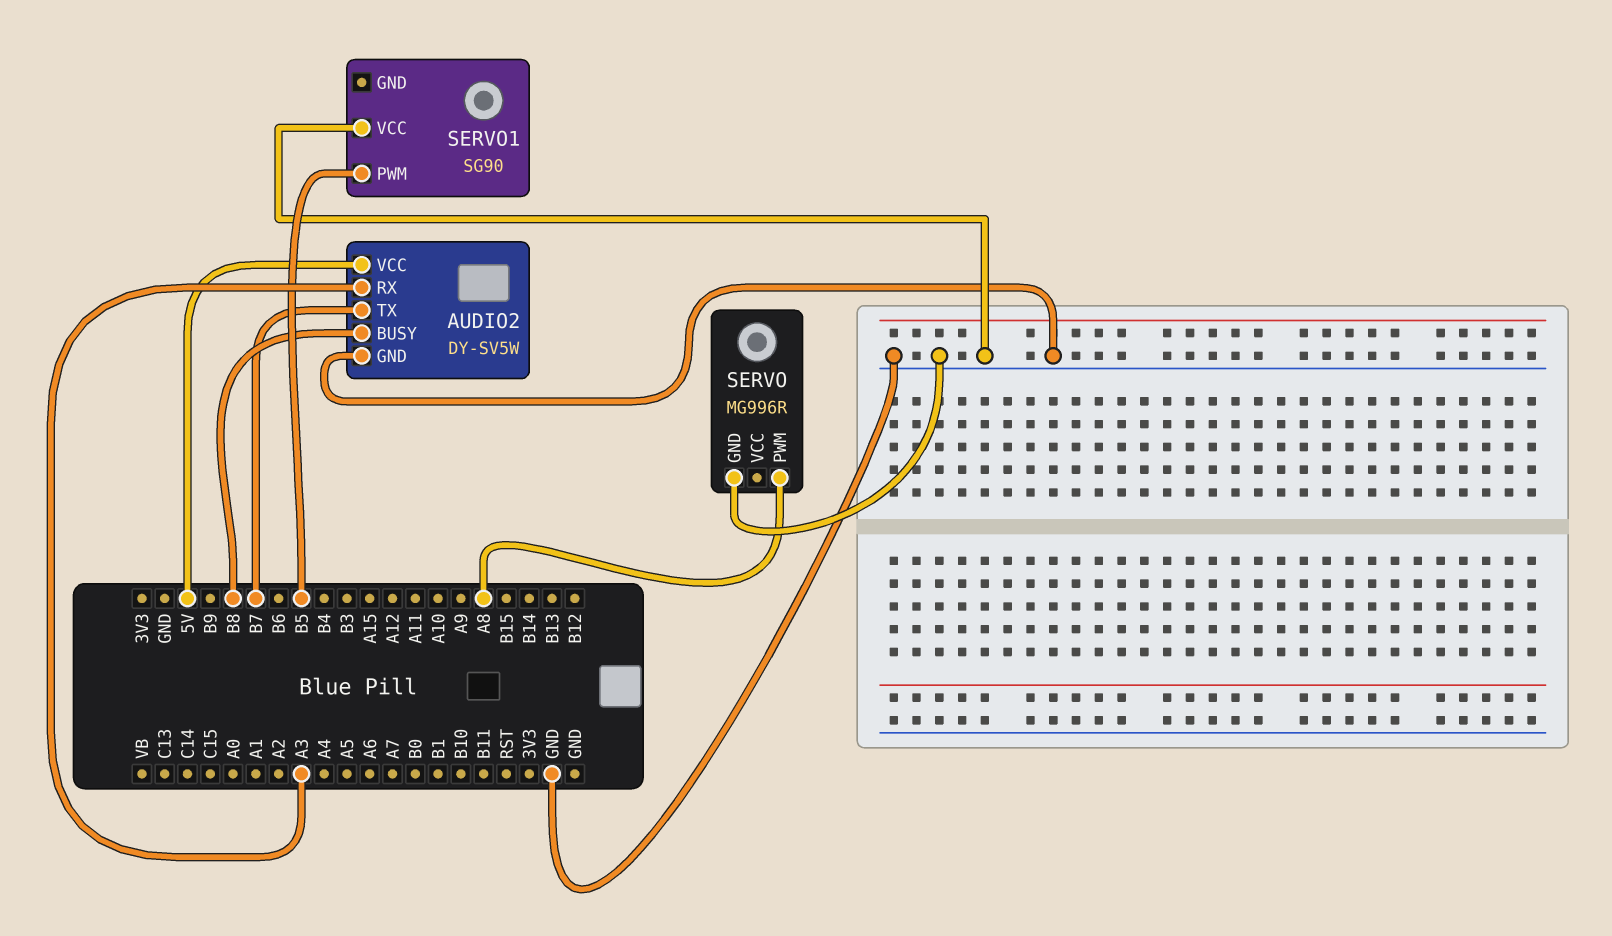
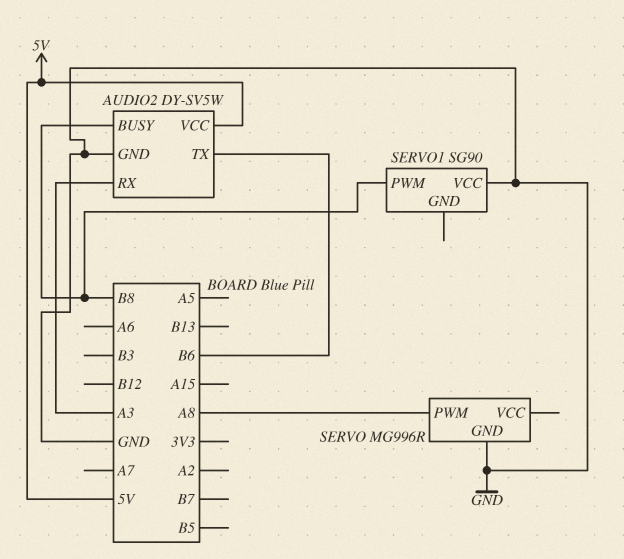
AUDIO2 pin TX: B7 -> B6
SERVO1 pin PWM: B5 -> B8

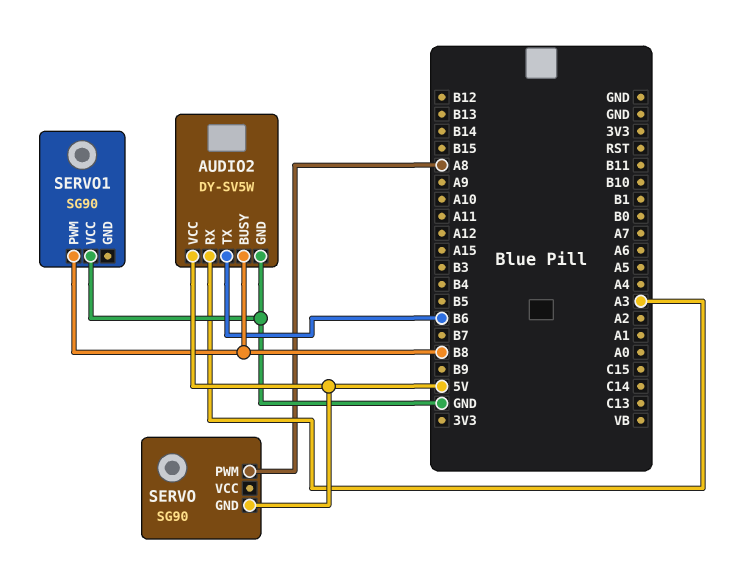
SERVO: MG996R -> SG90
SERVO pin GND: GND -> 5V

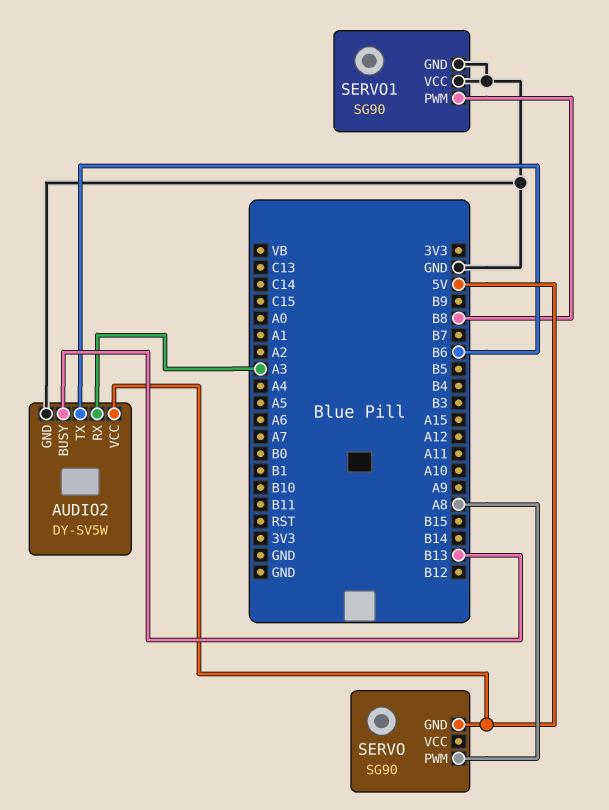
AUDIO2 pin BUSY: B8 -> B13
SERVO1 pin GND: none -> GND

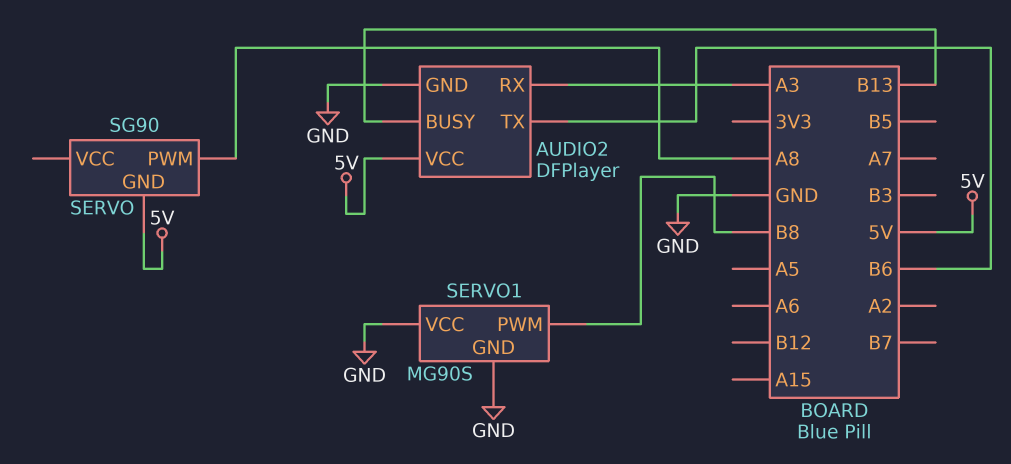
AUDIO2: DY-SV5W -> DFPlayer
SERVO1: SG90 -> MG90S

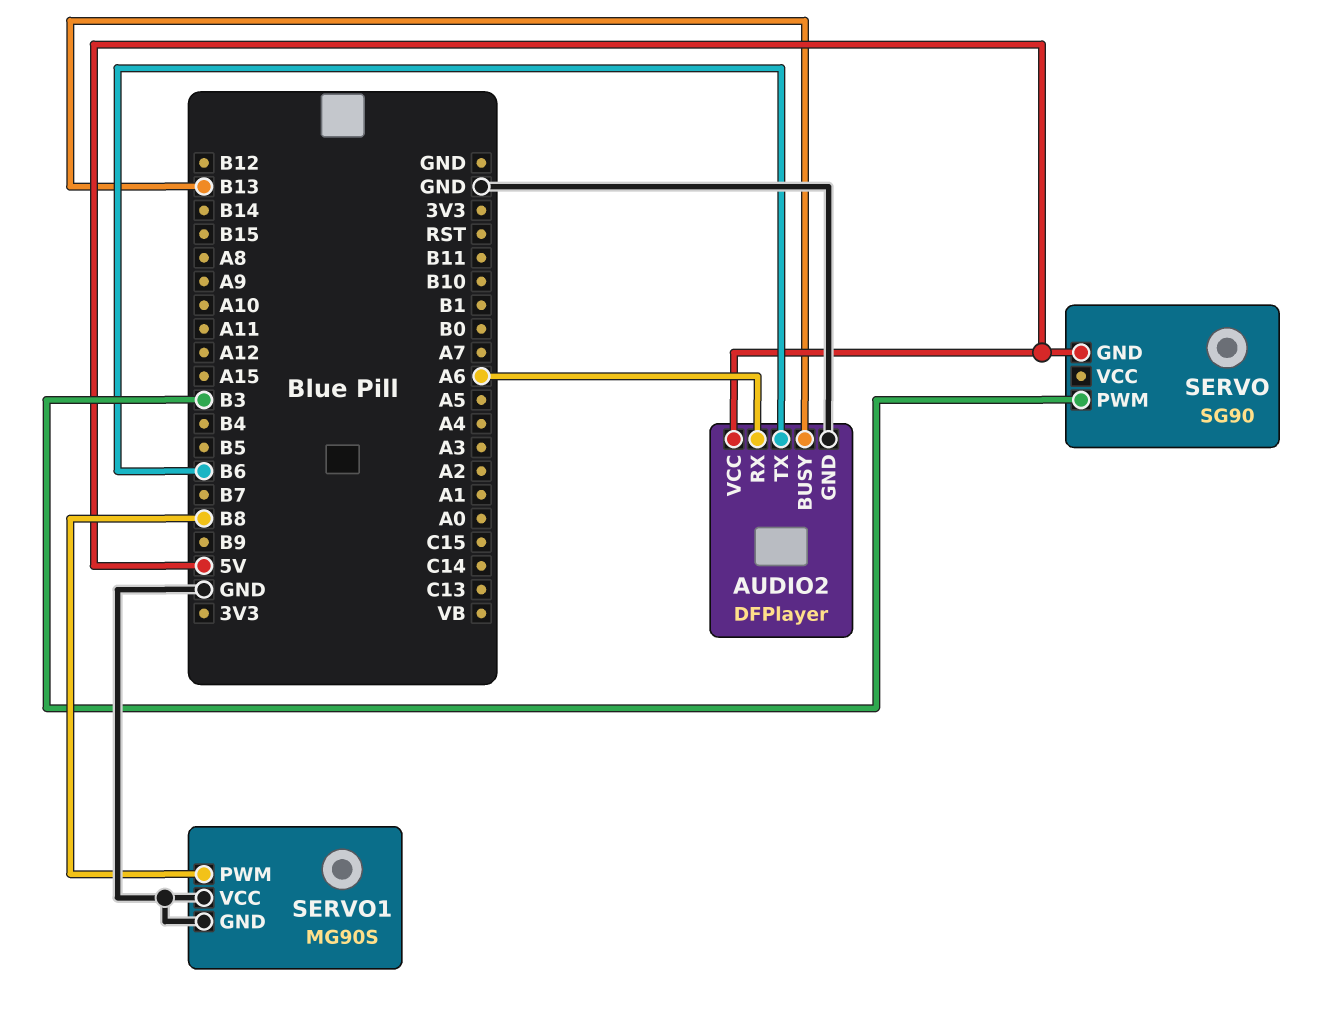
AUDIO2 pin RX: A3 -> A6
SERVO pin PWM: A8 -> B3

